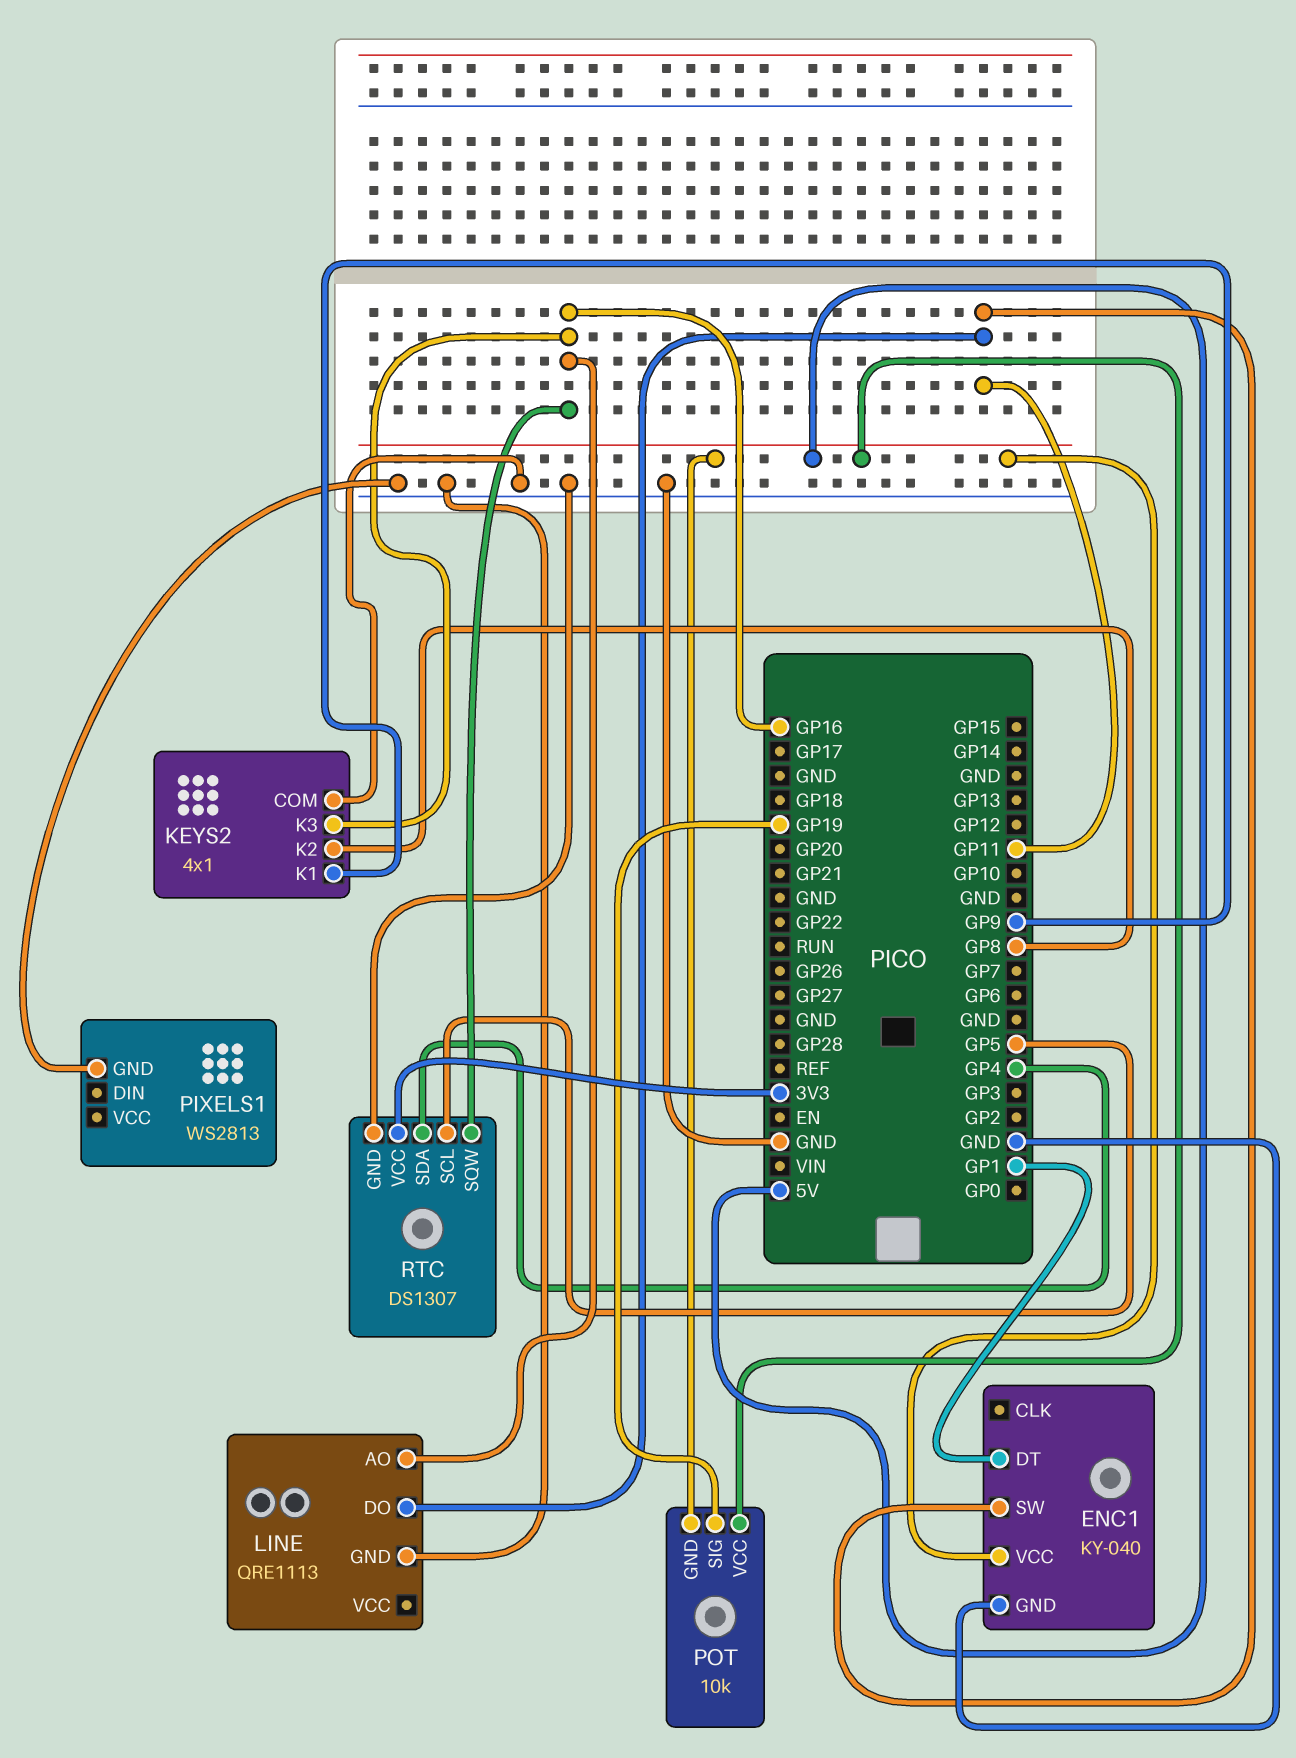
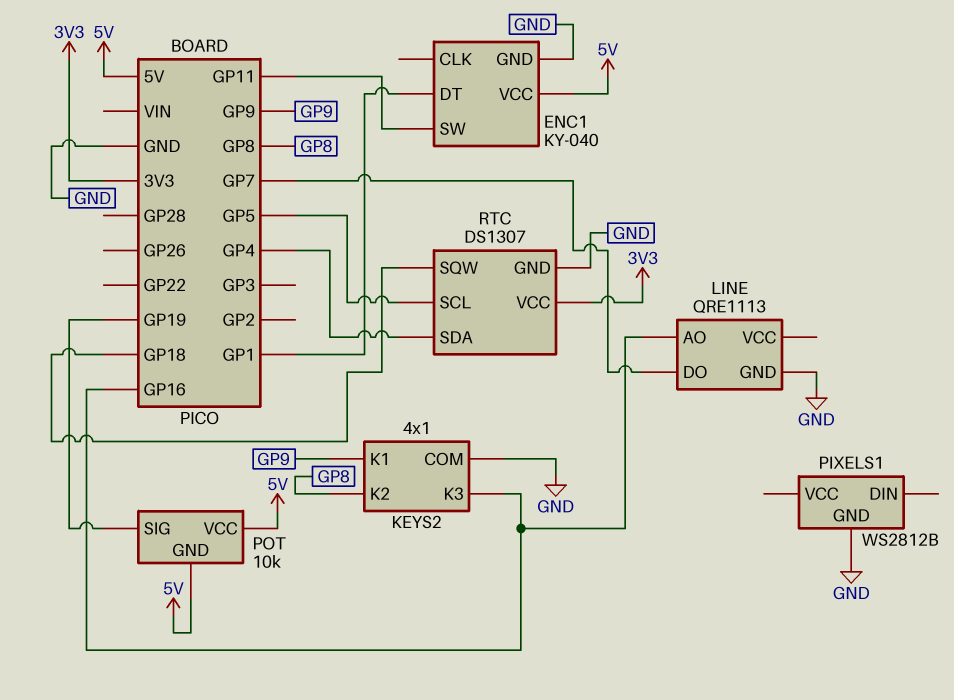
LINE pin DO: GP11 -> GP7
PIXELS1: WS2813 -> WS2812B
RTC pin SQW: GP16 -> GP18

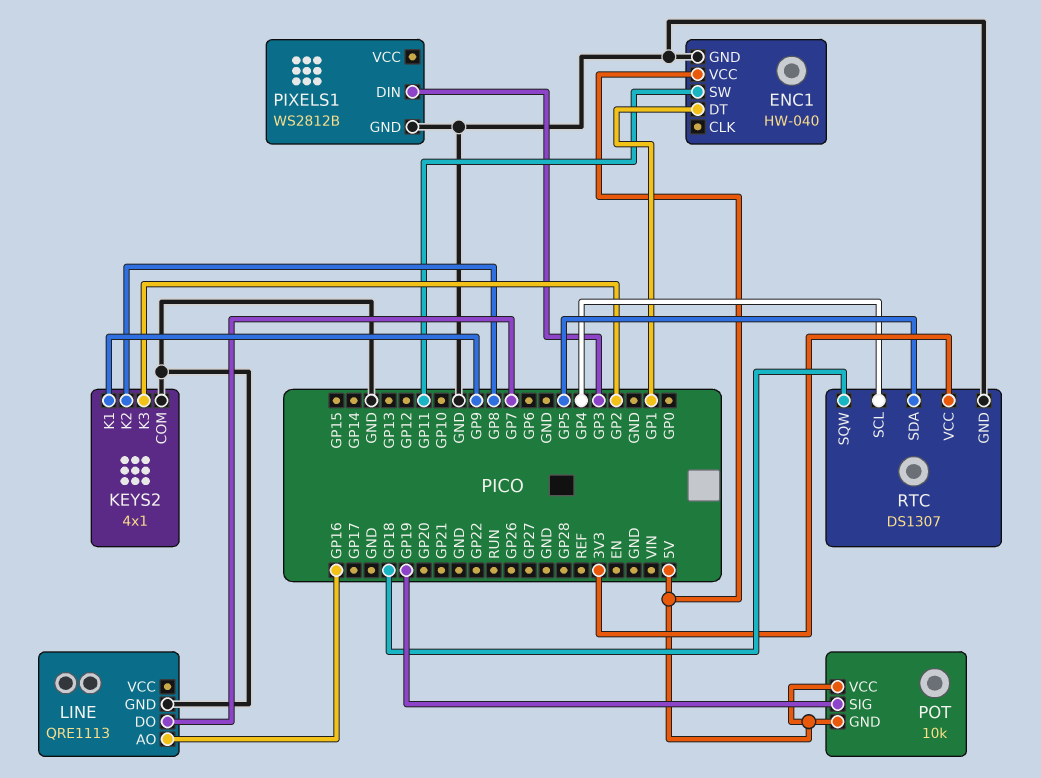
ENC1: KY-040 -> HW-040
KEYS2 pin K3: GP16 -> GP2
PIXELS1 pin DIN: none -> GP3
RTC pin SCL: GP5 -> GP4
RTC pin SDA: GP4 -> GP5

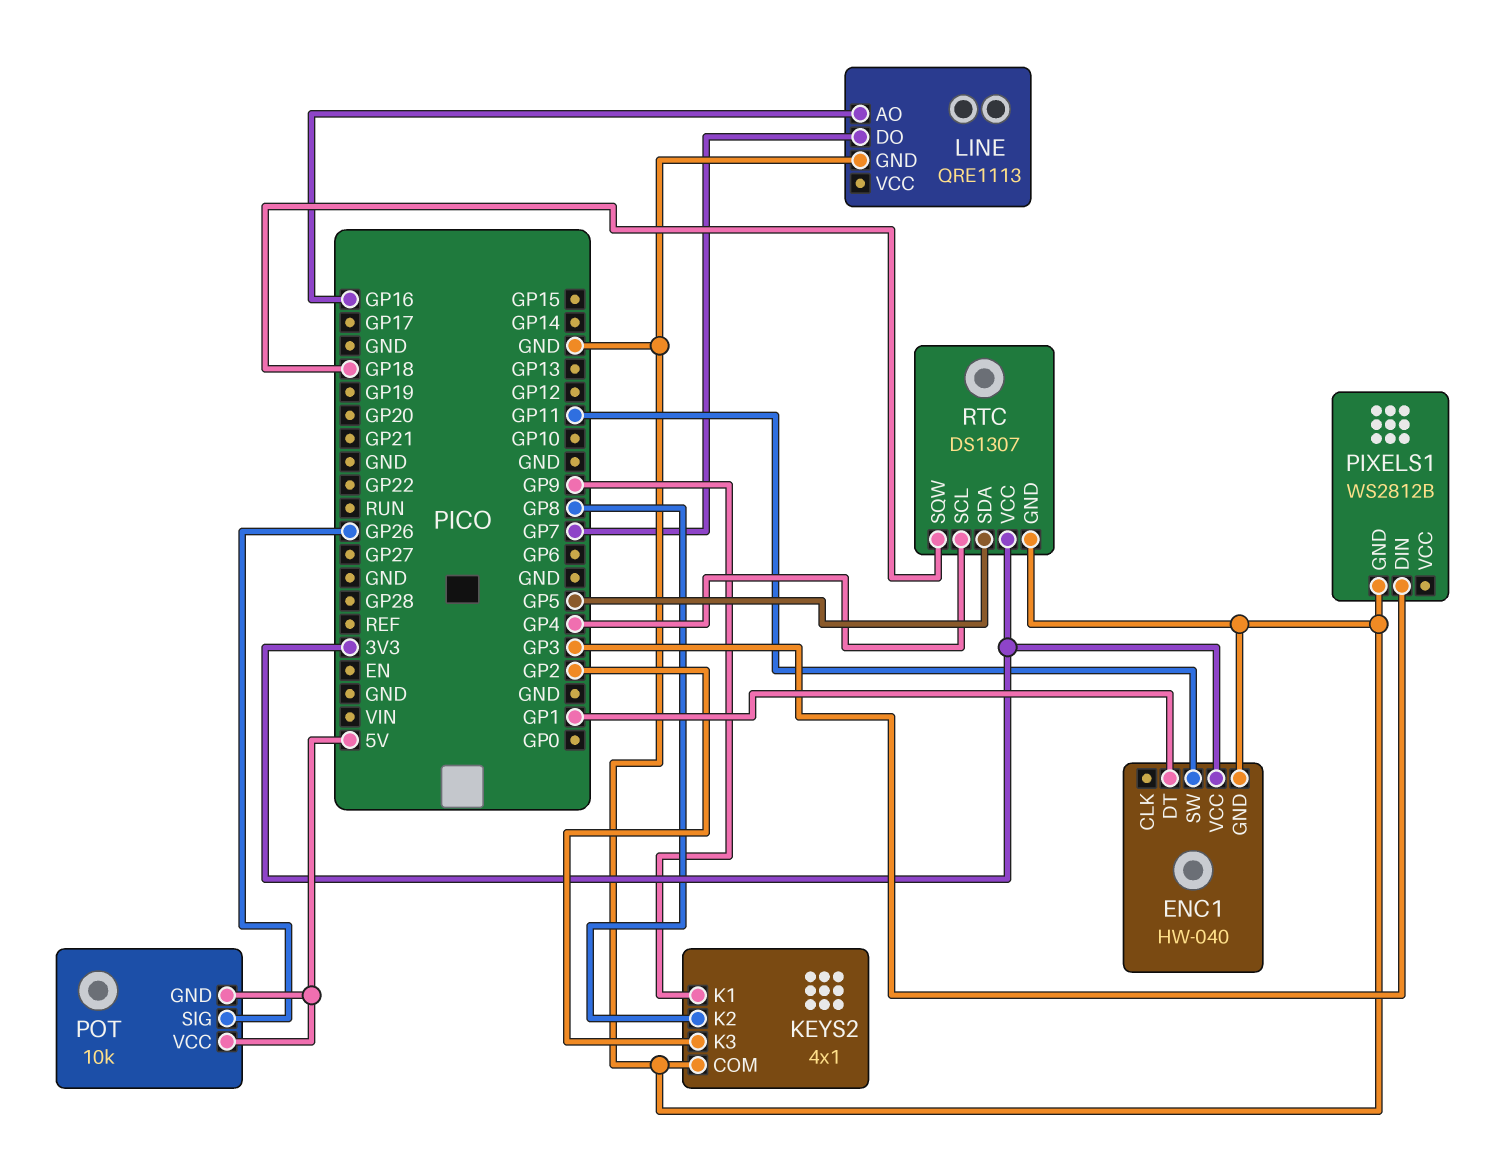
ENC1 pin VCC: 5V -> 3V3
POT pin SIG: GP19 -> GP26

